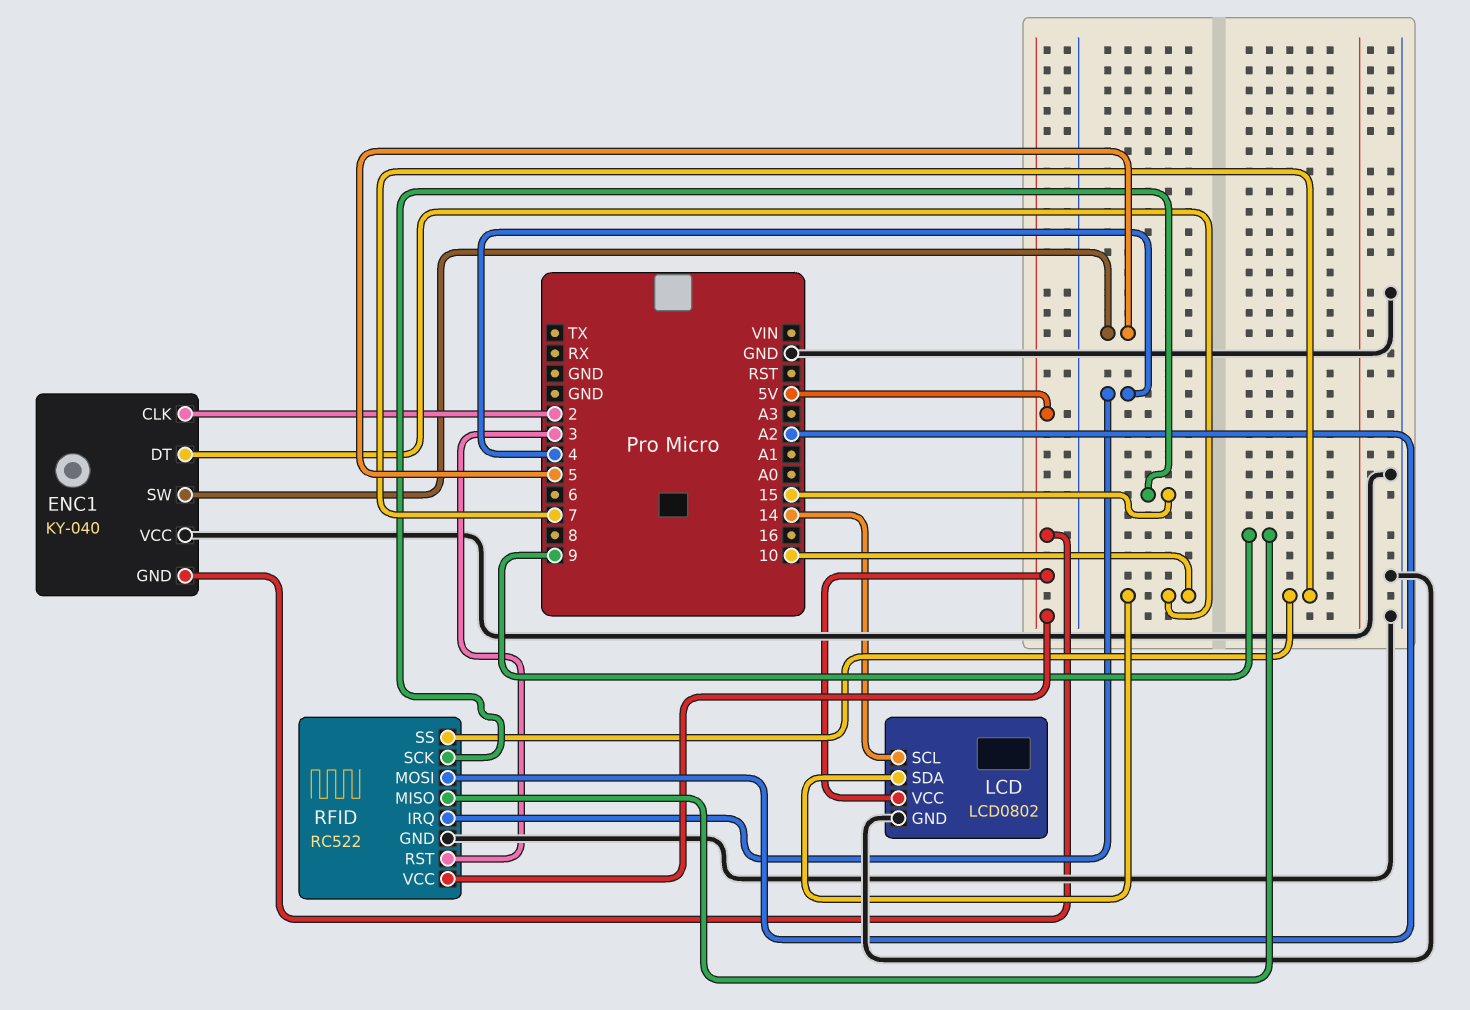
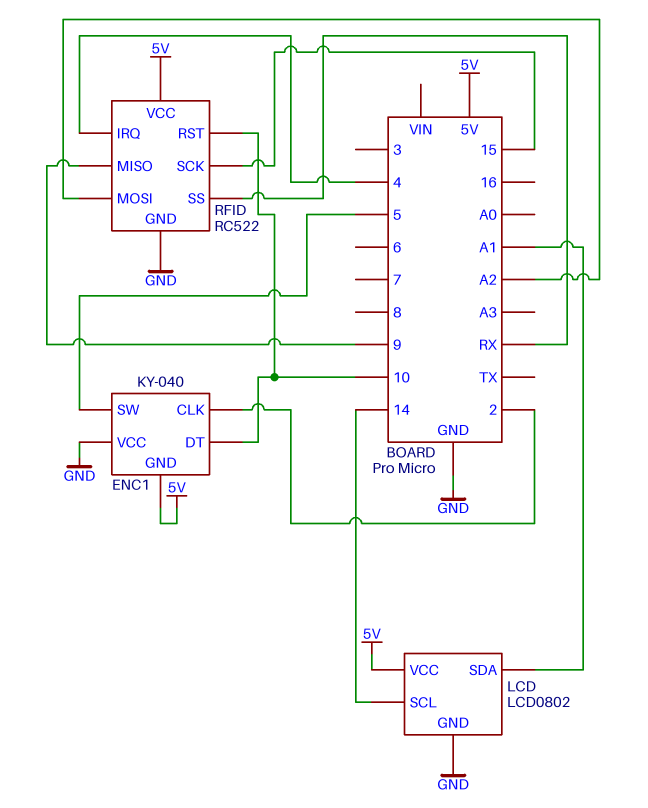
LCD pin SDA: 10 -> A1
RFID pin RST: 3 -> 10
RFID pin SS: 7 -> RX

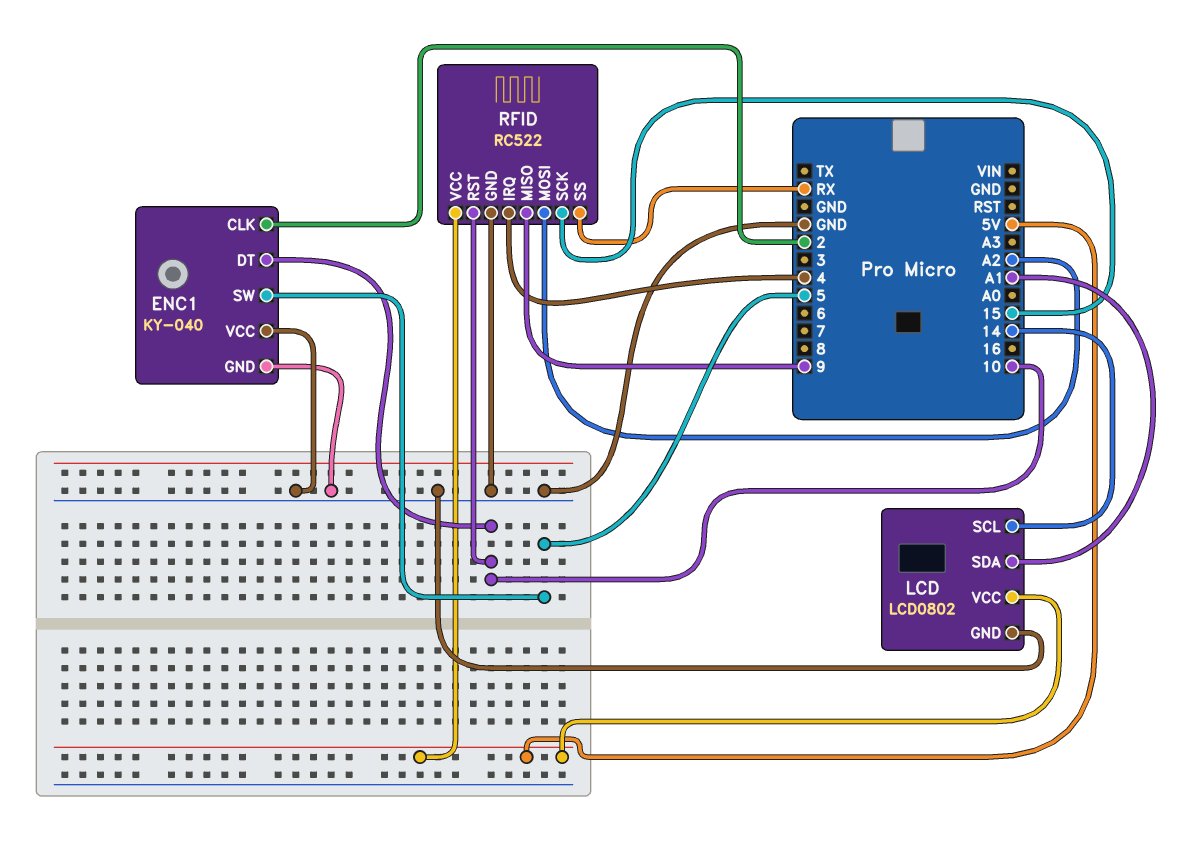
ENC1 pin GND: 5V -> GND

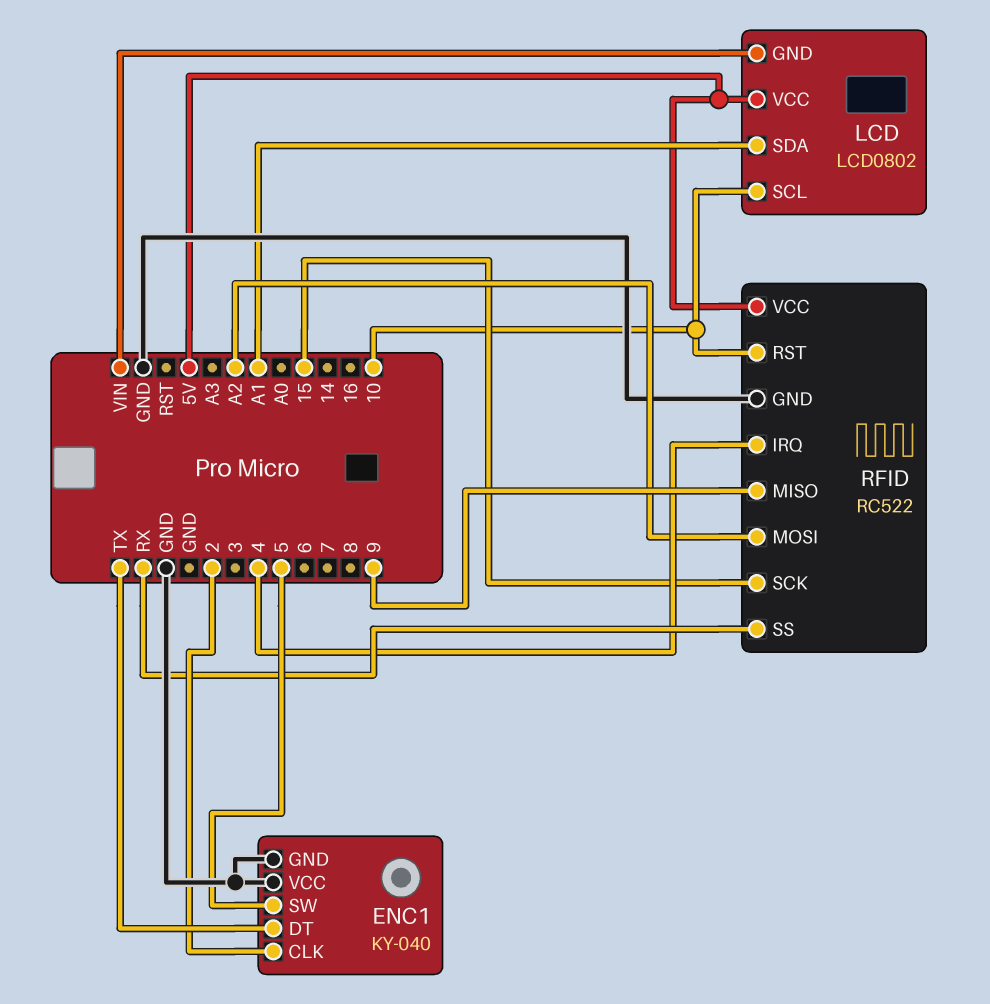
ENC1 pin DT: 10 -> TX
LCD pin GND: GND -> VIN
LCD pin SCL: 14 -> 10

